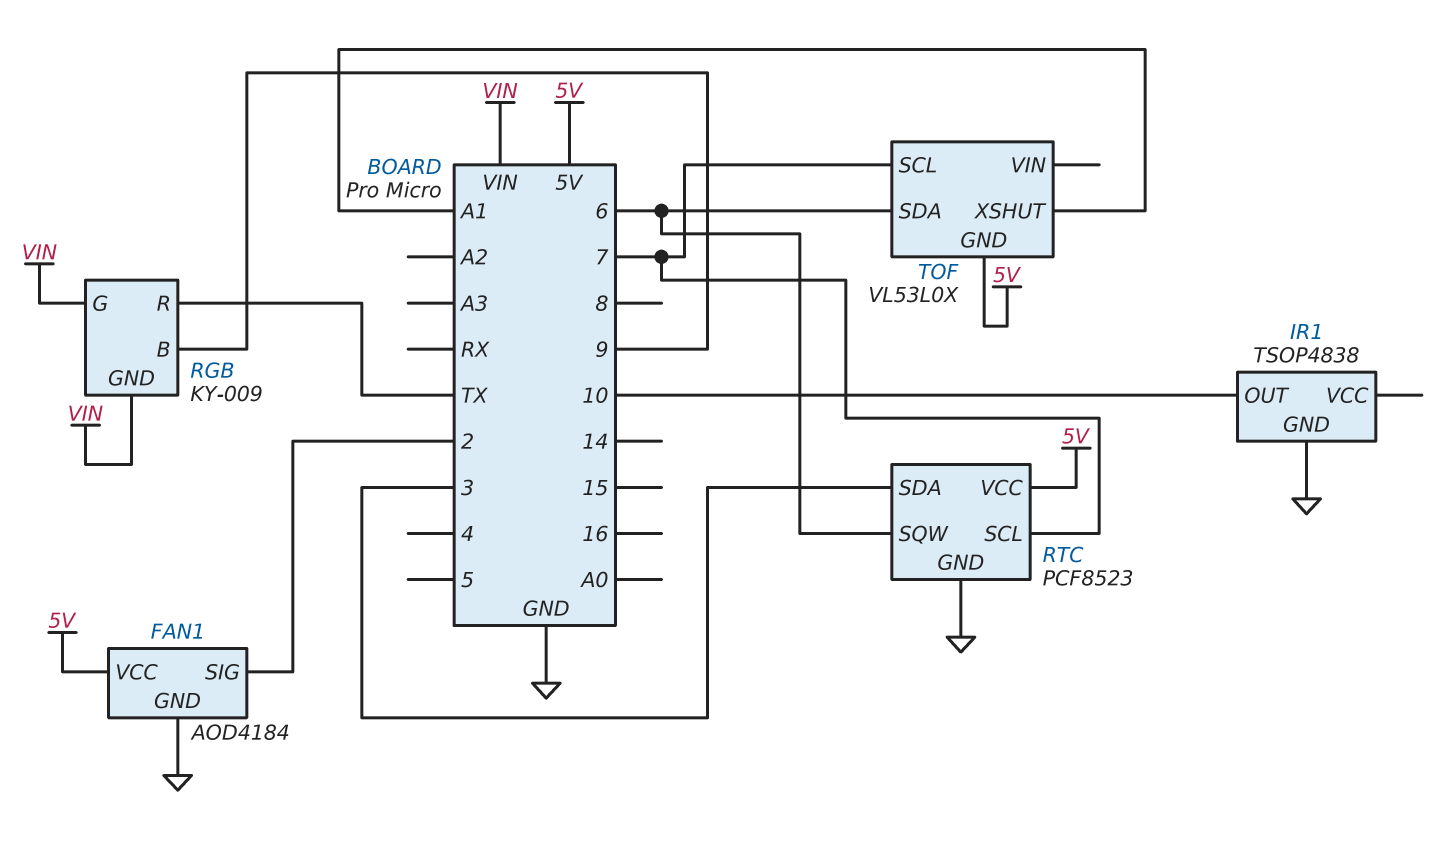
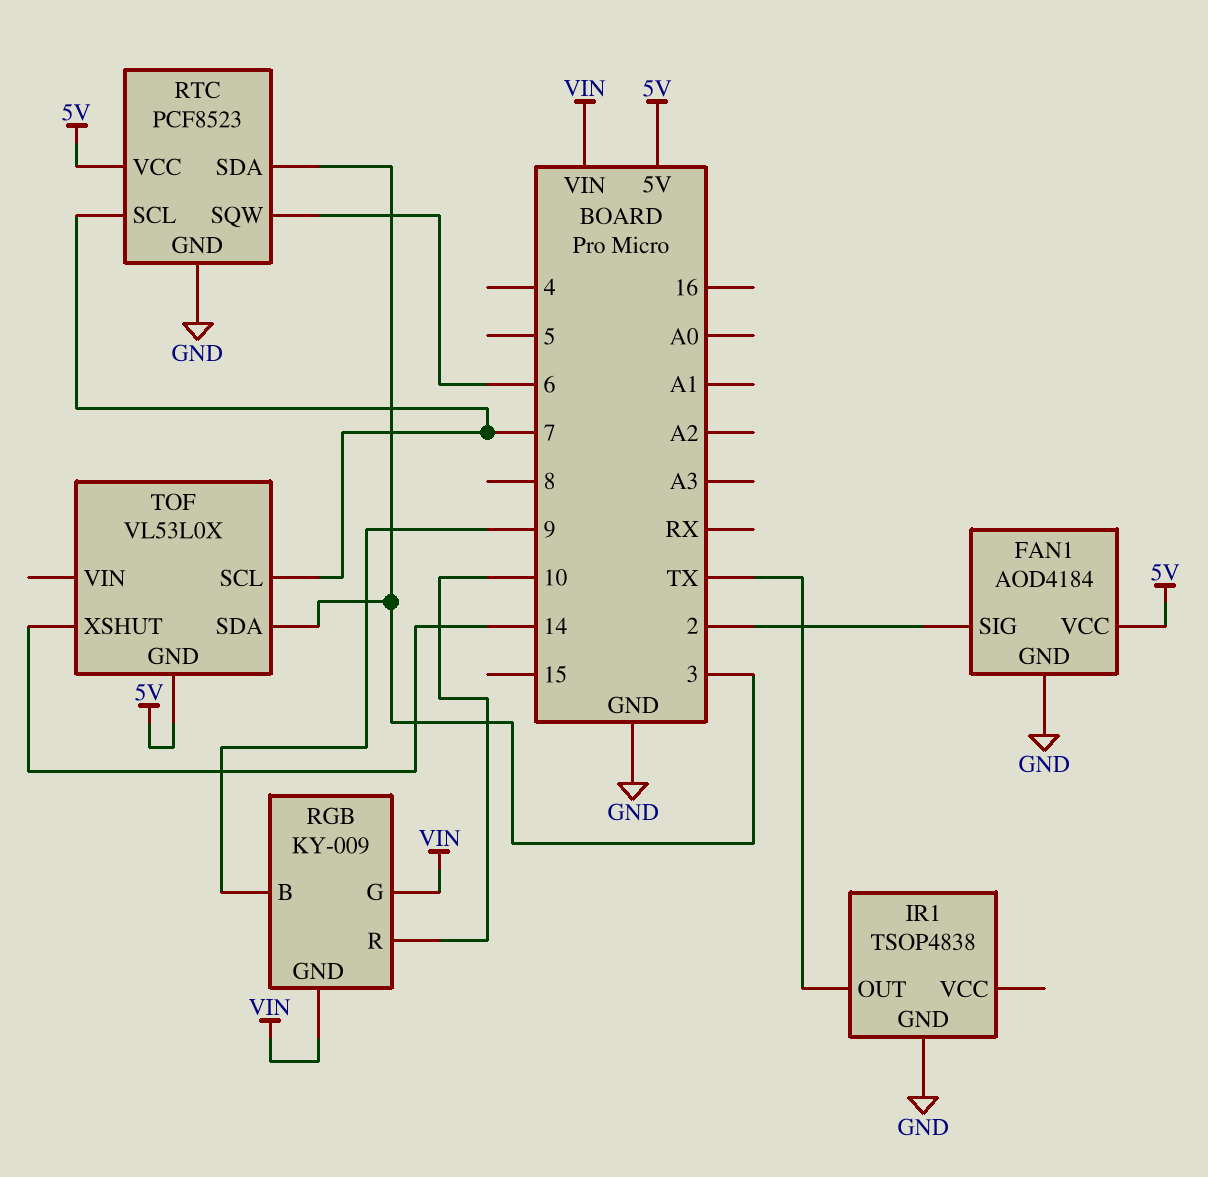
IR1 pin OUT: 10 -> TX
RGB pin R: TX -> 10
TOF pin SDA: 6 -> 3
TOF pin XSHUT: A1 -> 14

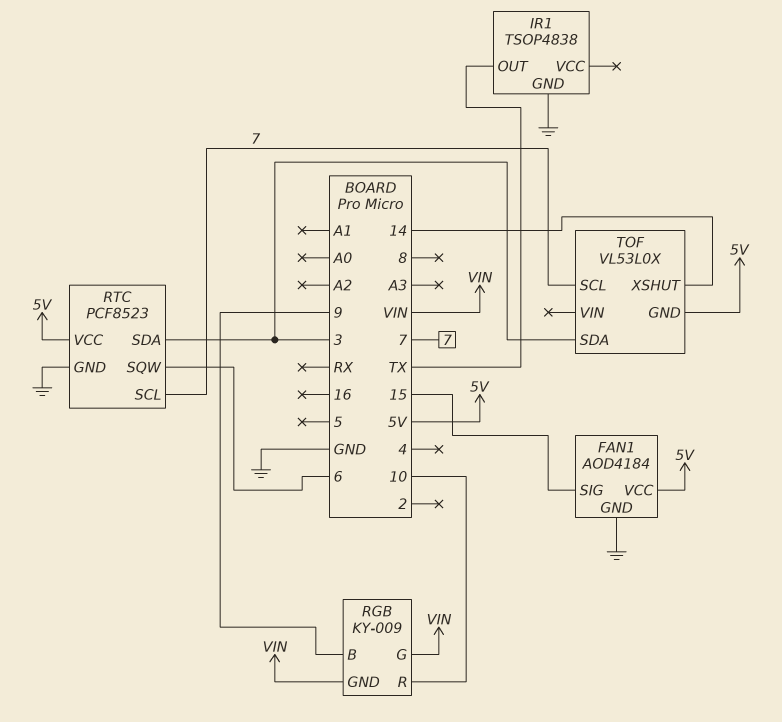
FAN1 pin SIG: 2 -> 15

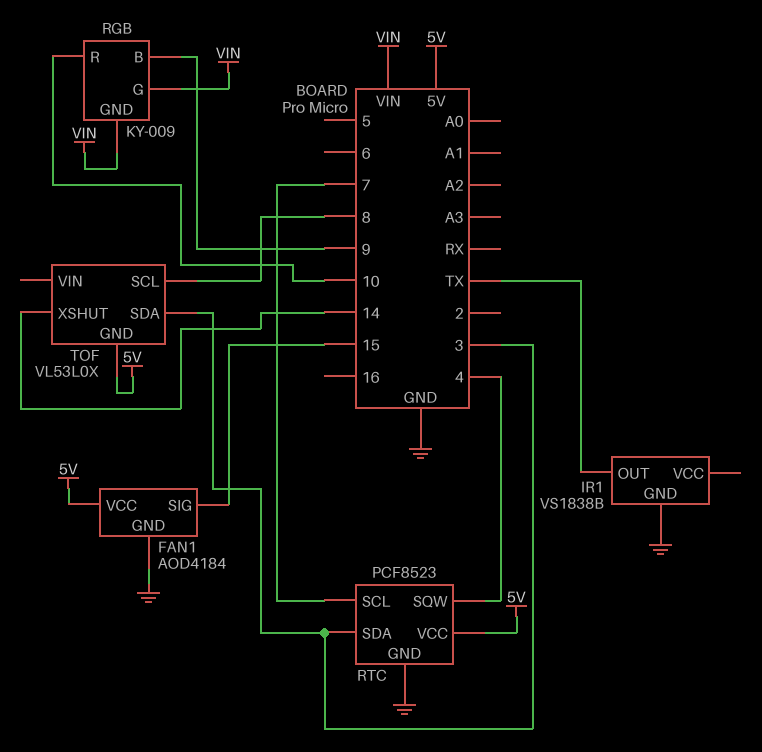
IR1: TSOP4838 -> VS1838B
RTC pin SQW: 6 -> 4
TOF pin SCL: 7 -> 8

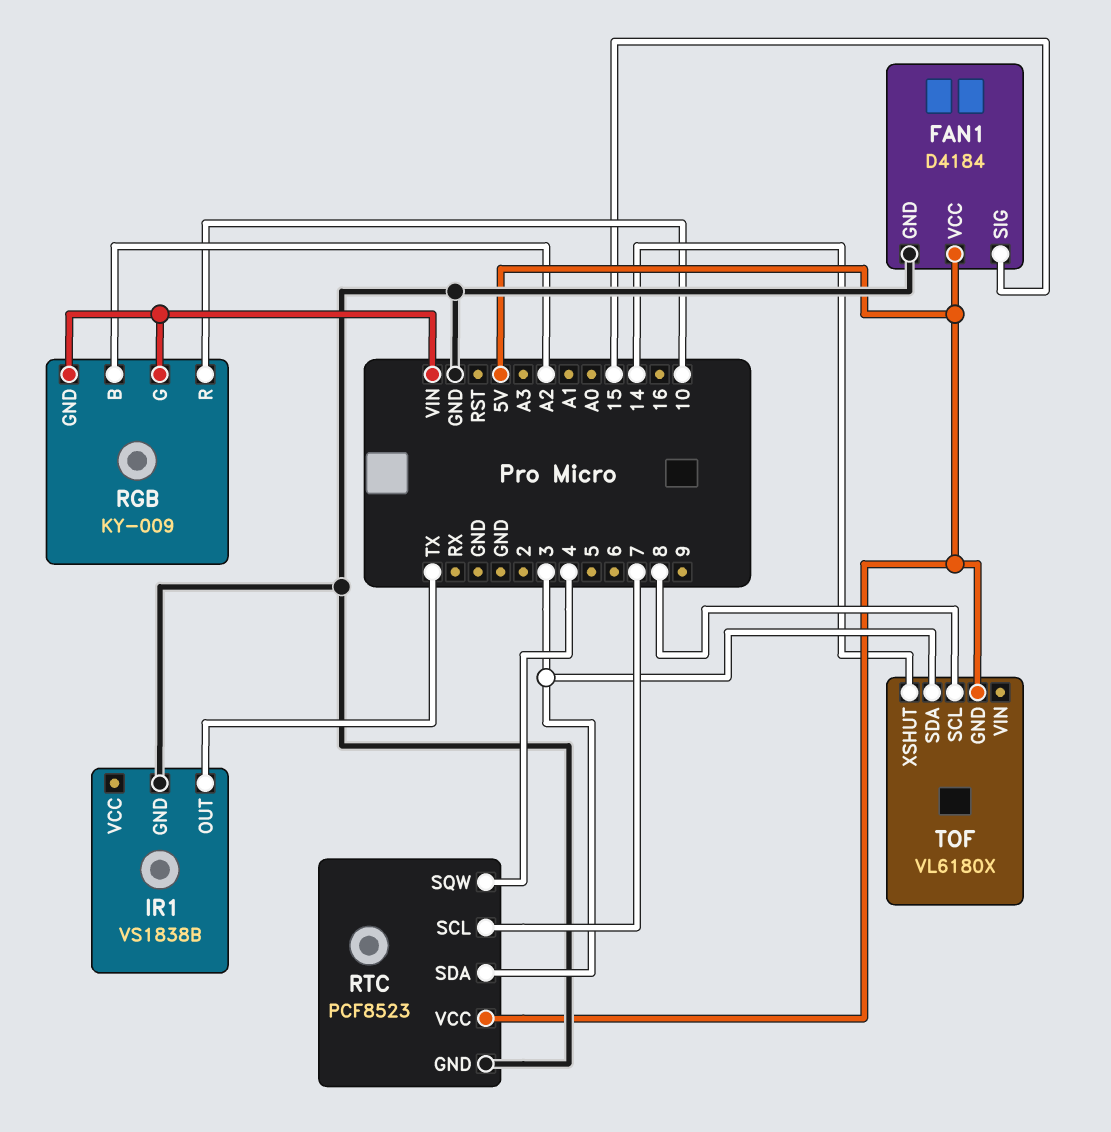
FAN1: AOD4184 -> D4184
RGB pin B: 9 -> A2
TOF: VL53L0X -> VL6180X

